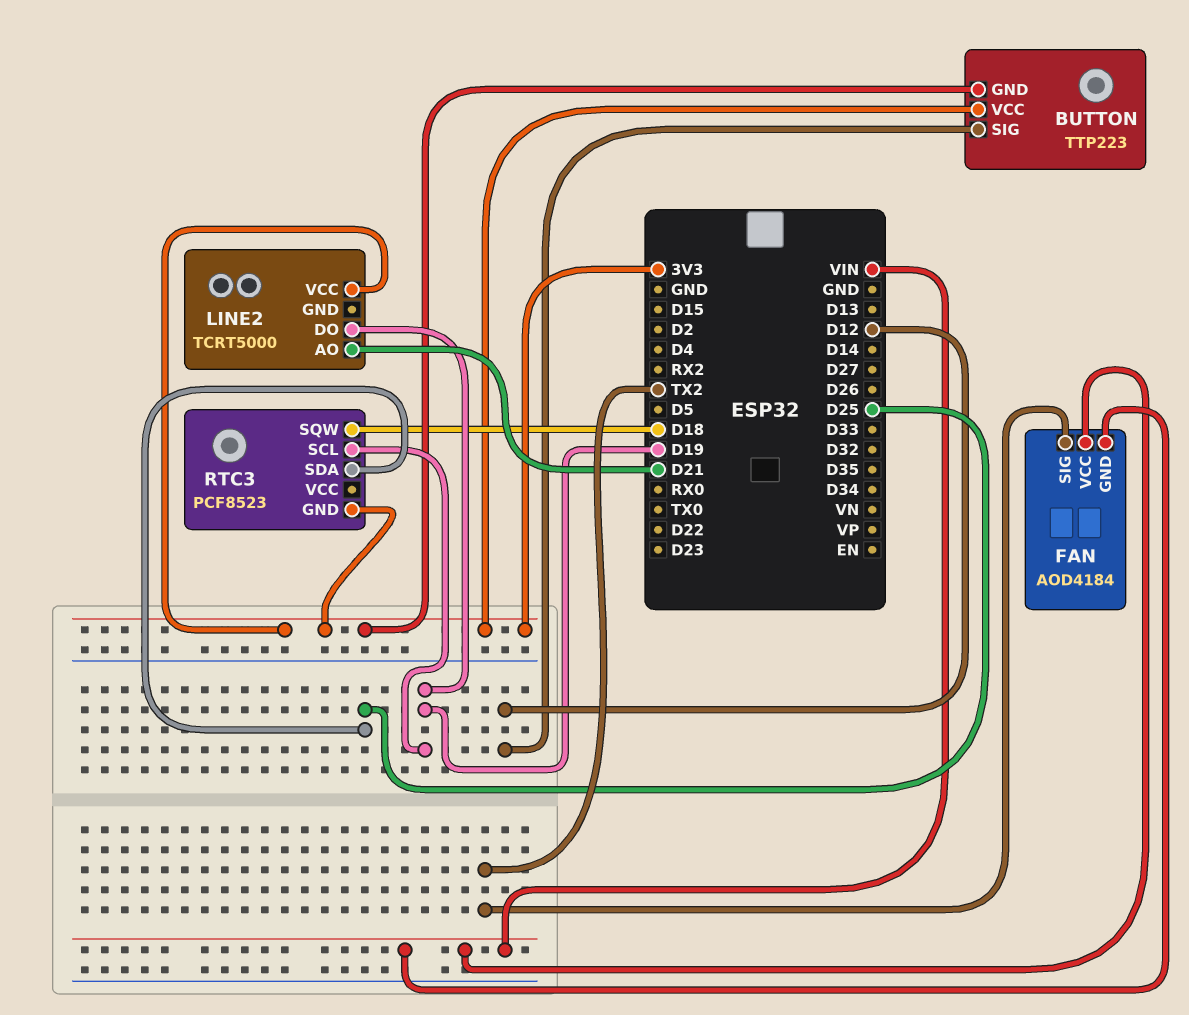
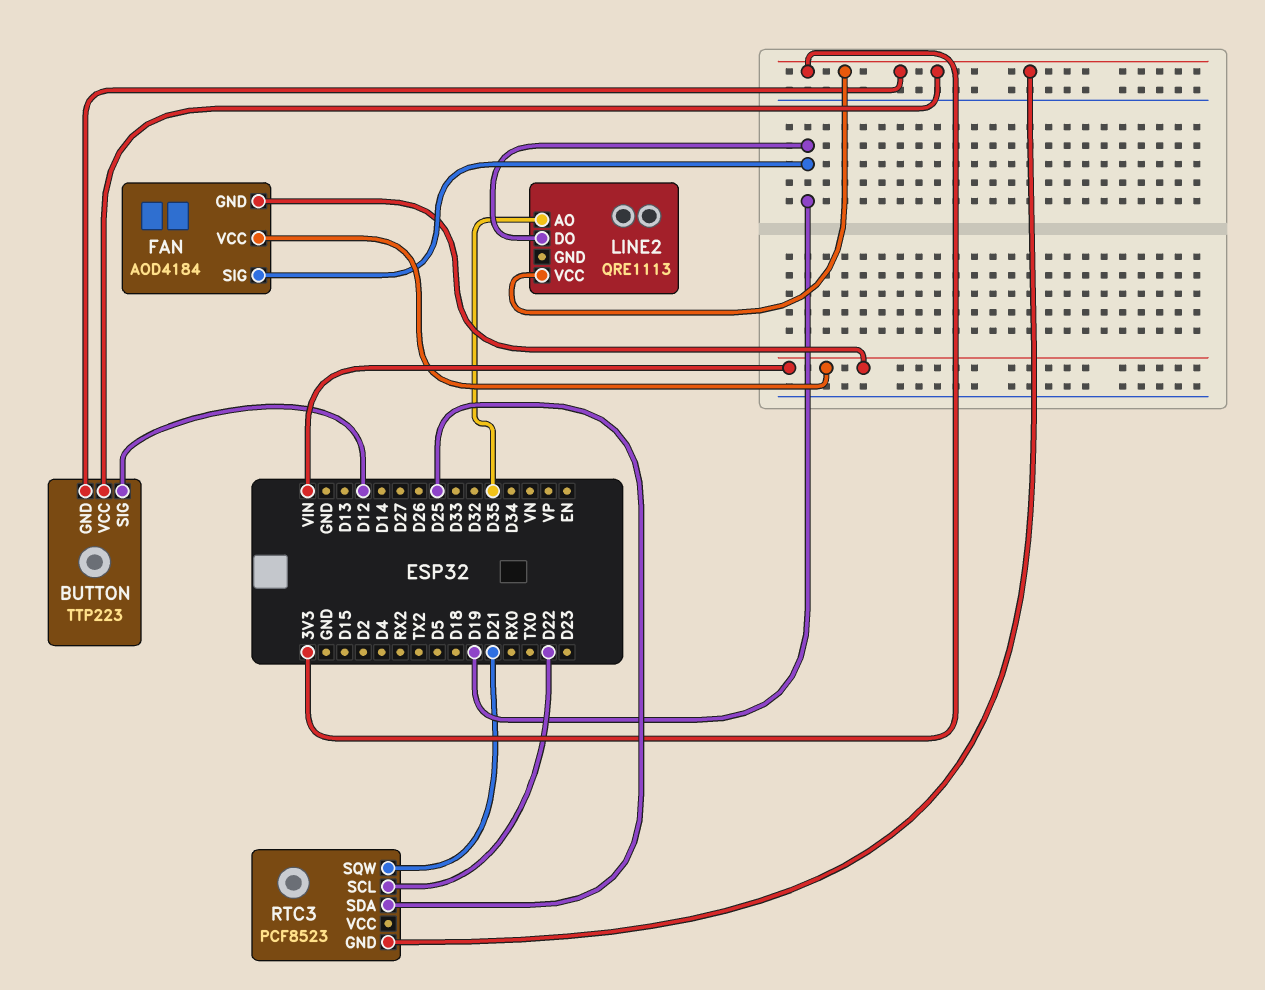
FAN pin SIG: TX2 -> D19
LINE2: TCRT5000 -> QRE1113
LINE2 pin AO: D21 -> D35
RTC3 pin SCL: D19 -> D22
RTC3 pin SQW: D18 -> D21

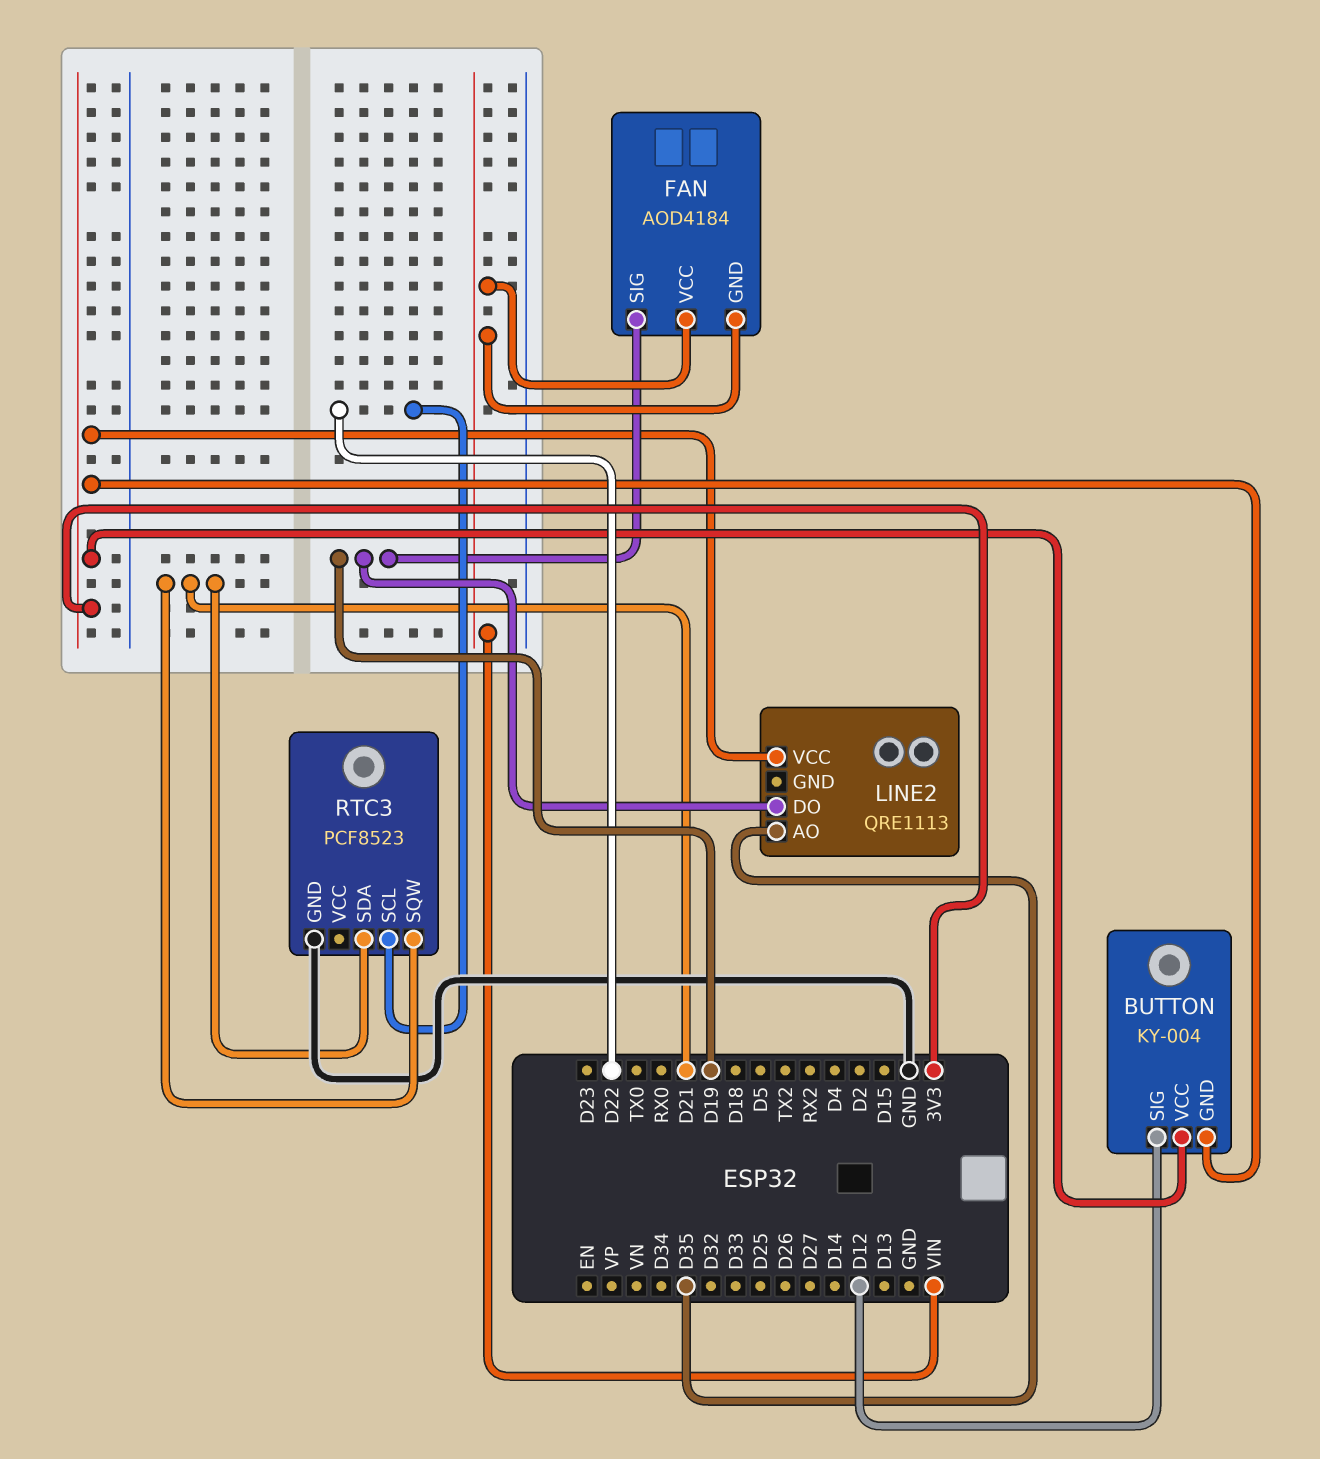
BUTTON: TTP223 -> KY-004
RTC3 pin GND: 3V3 -> GND
RTC3 pin SDA: D25 -> D21

